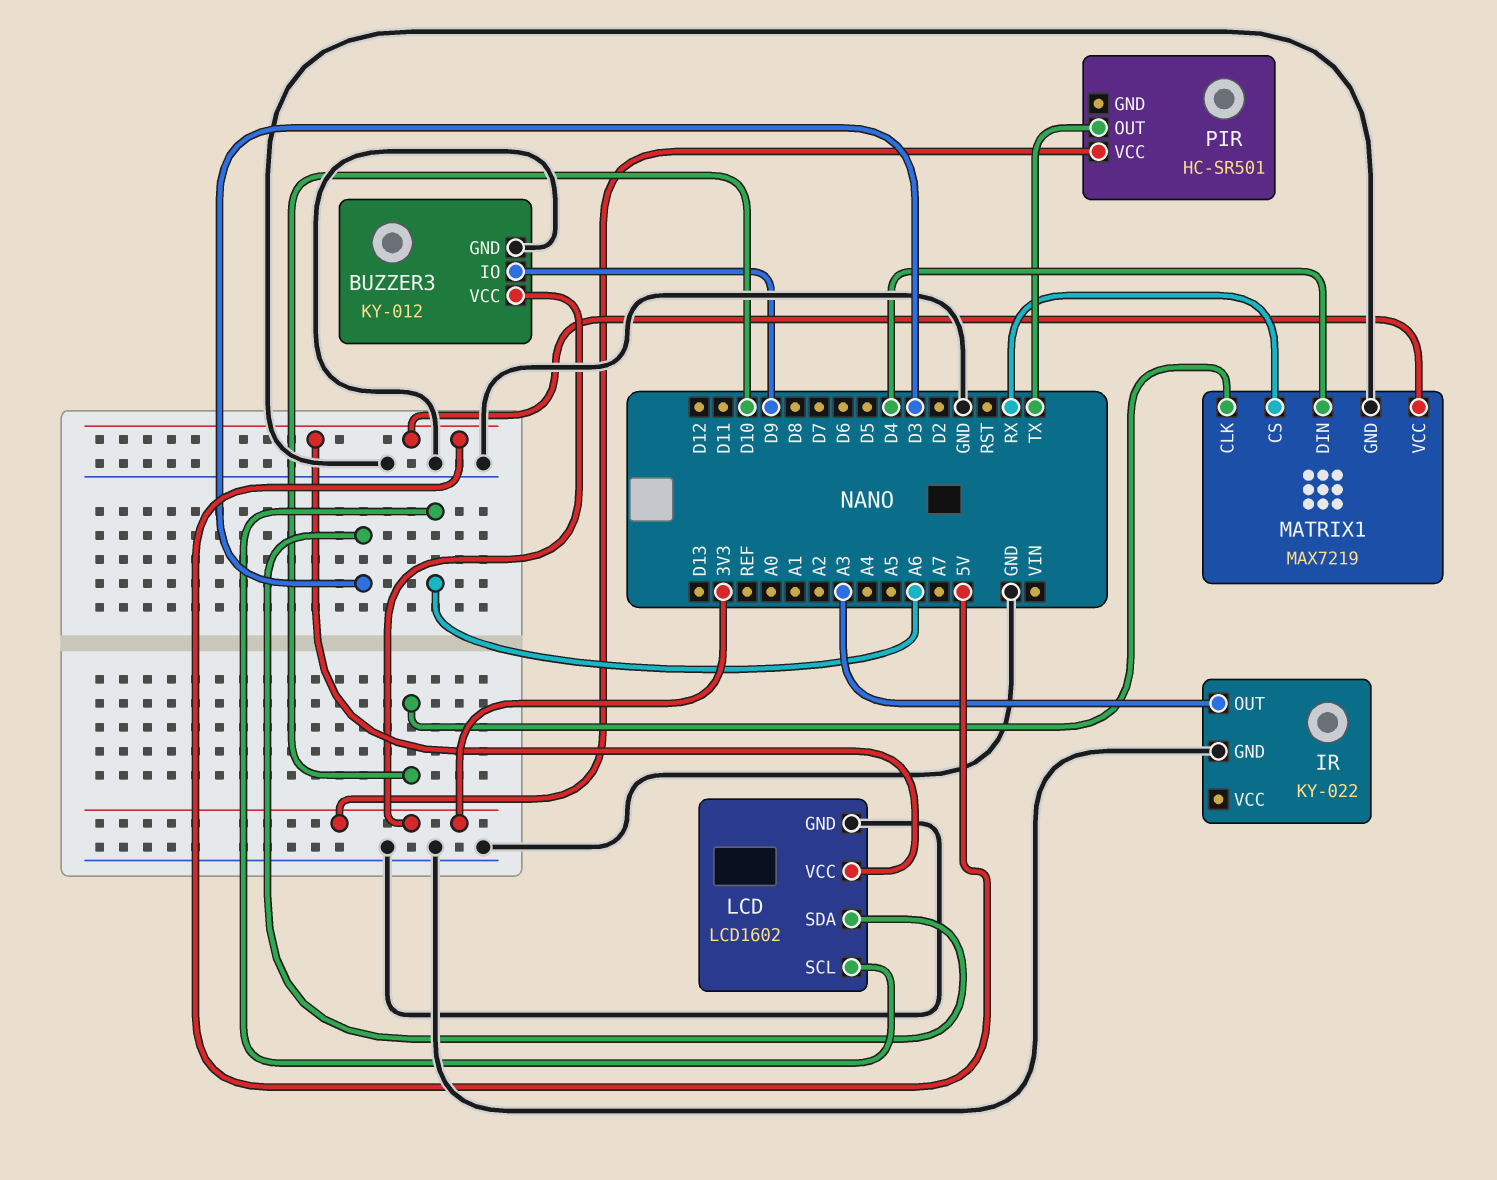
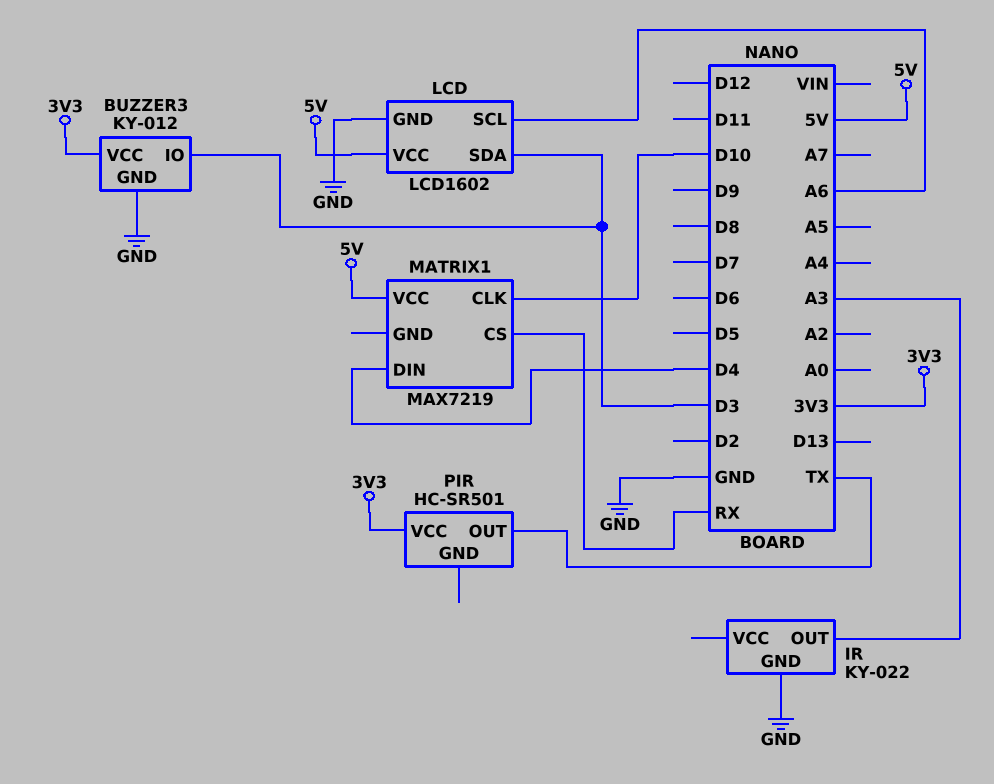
BUZZER3 pin IO: D9 -> D3
MATRIX1 pin GND: GND -> none

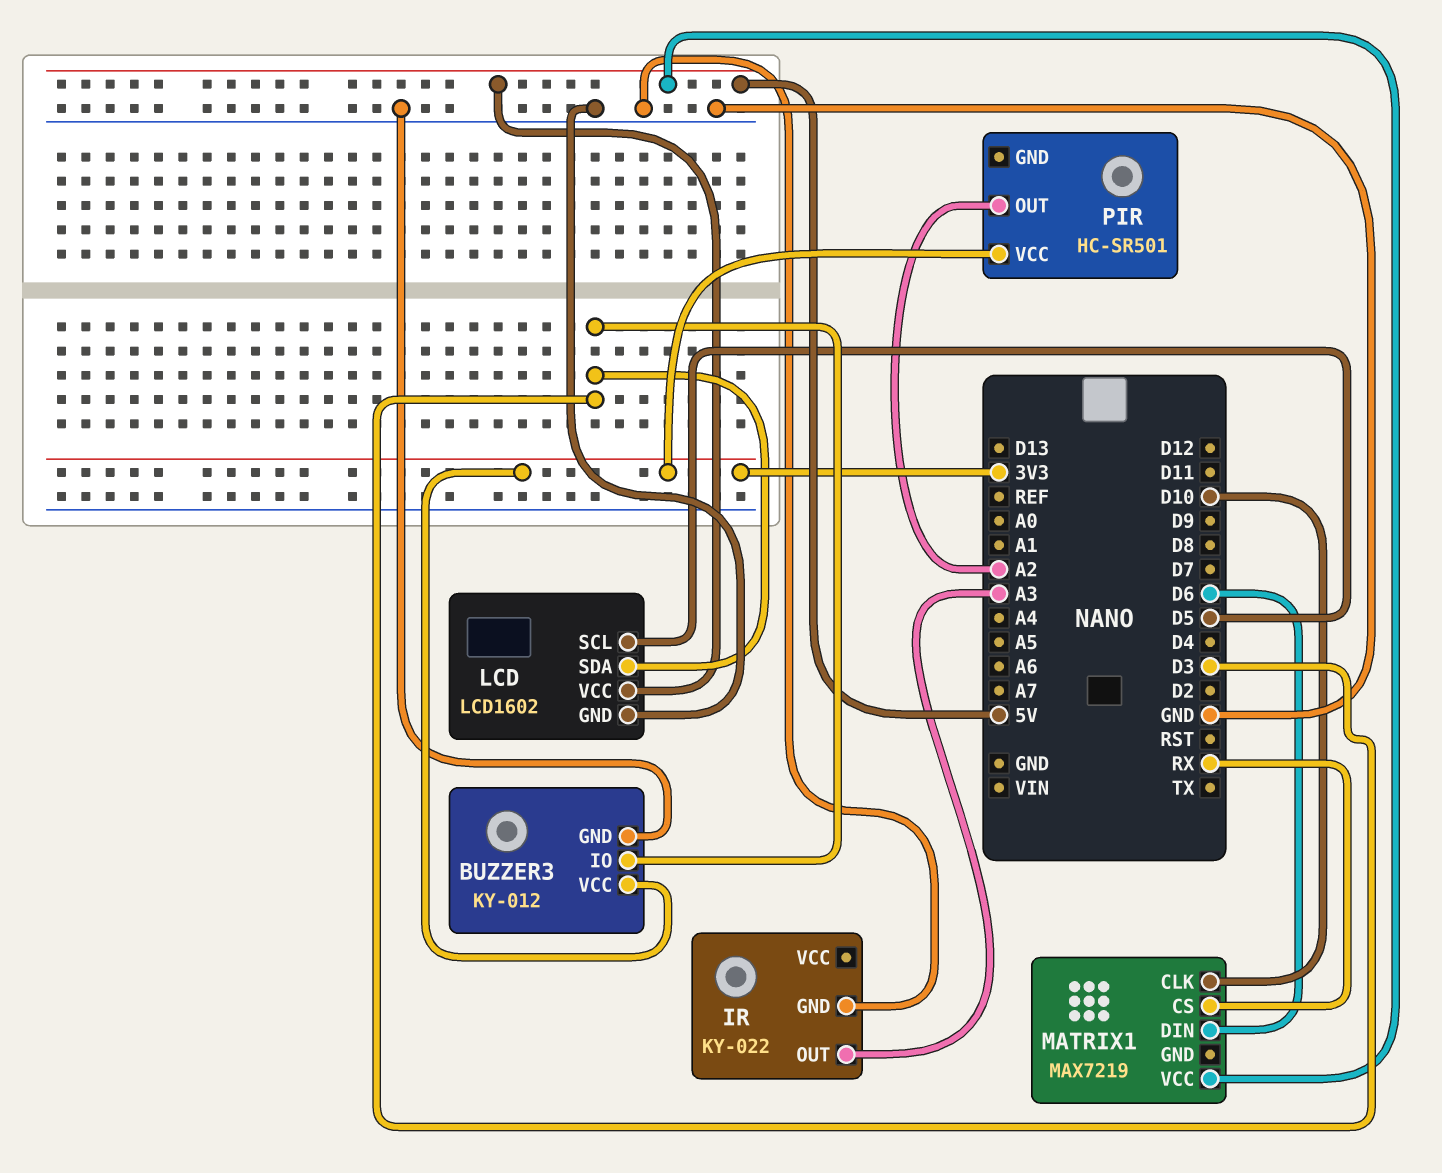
LCD pin SCL: A6 -> D5
MATRIX1 pin DIN: D4 -> D6
PIR pin OUT: TX -> A2

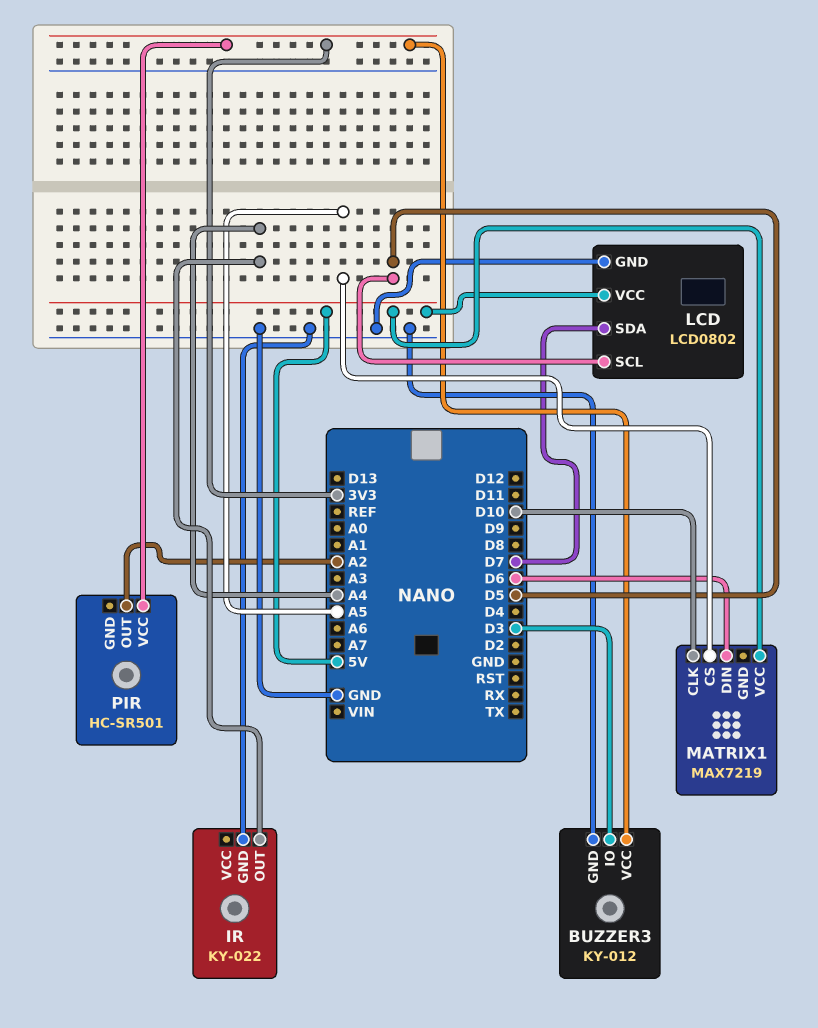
IR pin OUT: A3 -> A4
LCD: LCD1602 -> LCD0802
LCD pin SDA: D3 -> D7
MATRIX1 pin CS: RX -> A5

